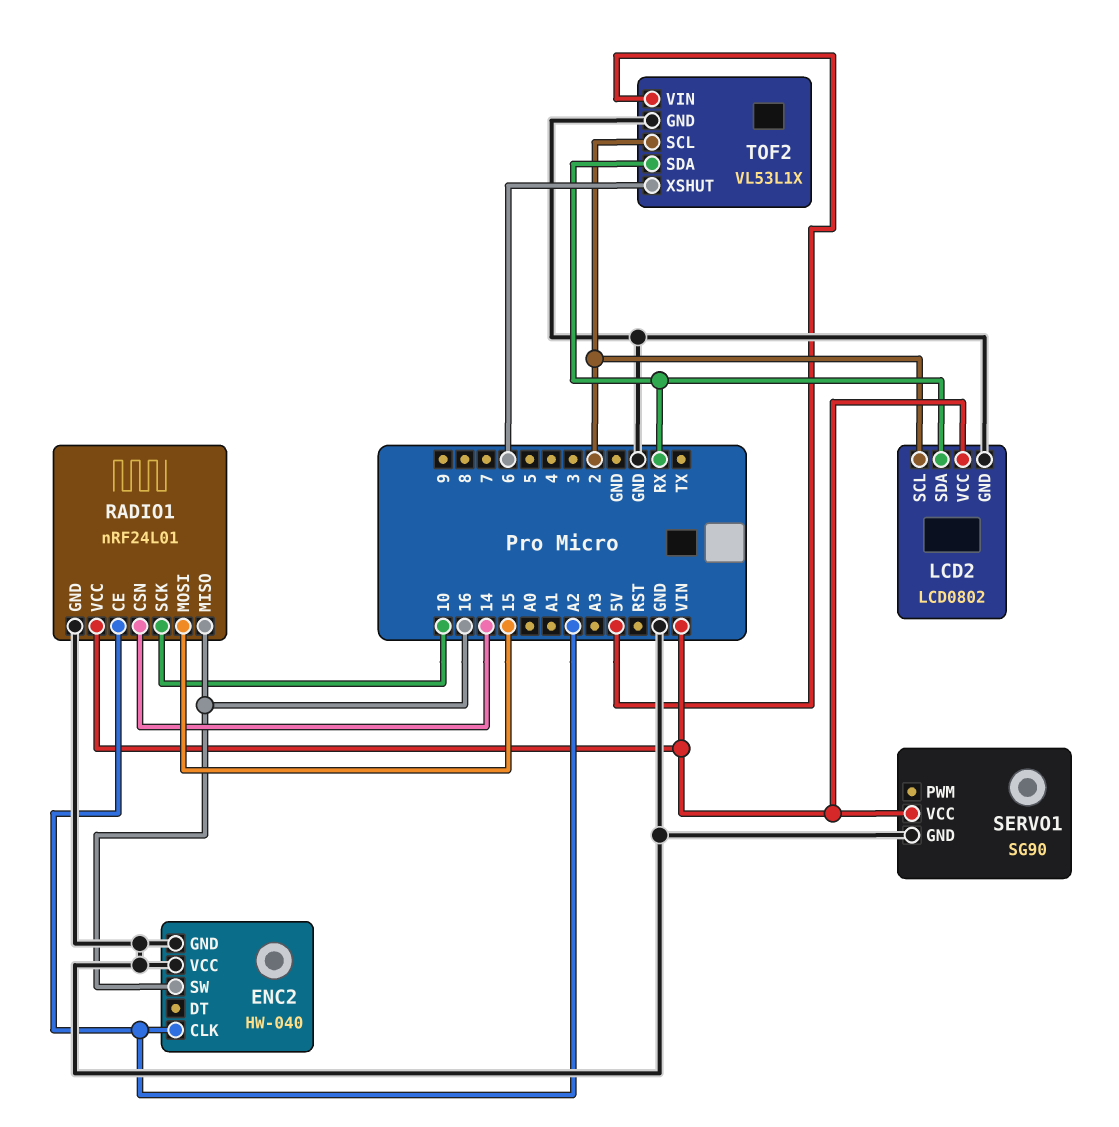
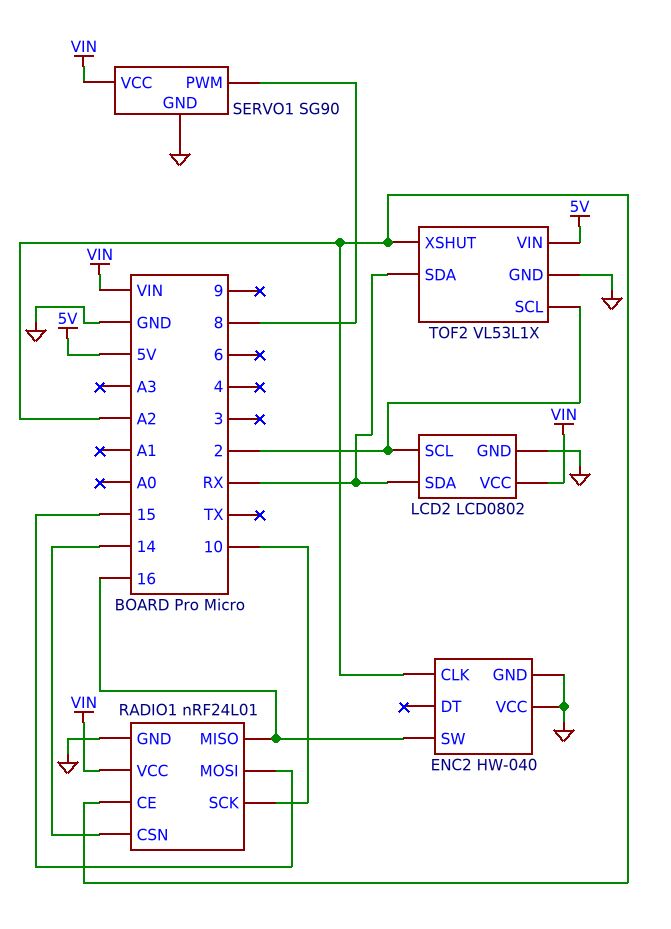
SERVO1 pin PWM: none -> 8
TOF2 pin XSHUT: 6 -> A2

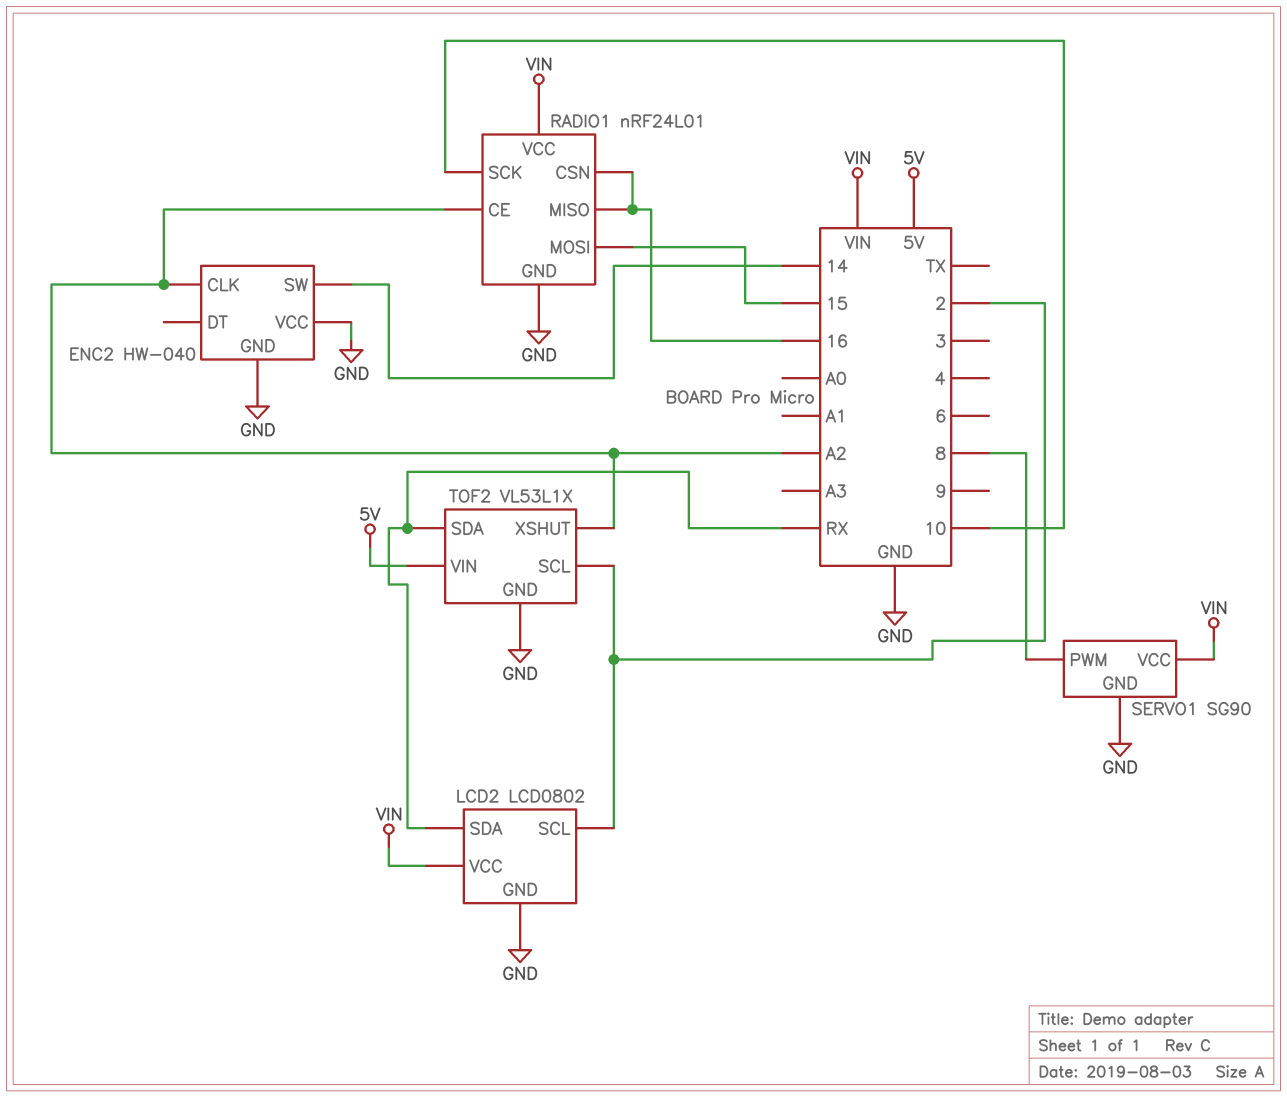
ENC2 pin SW: 16 -> 14
RADIO1 pin CSN: 14 -> 16

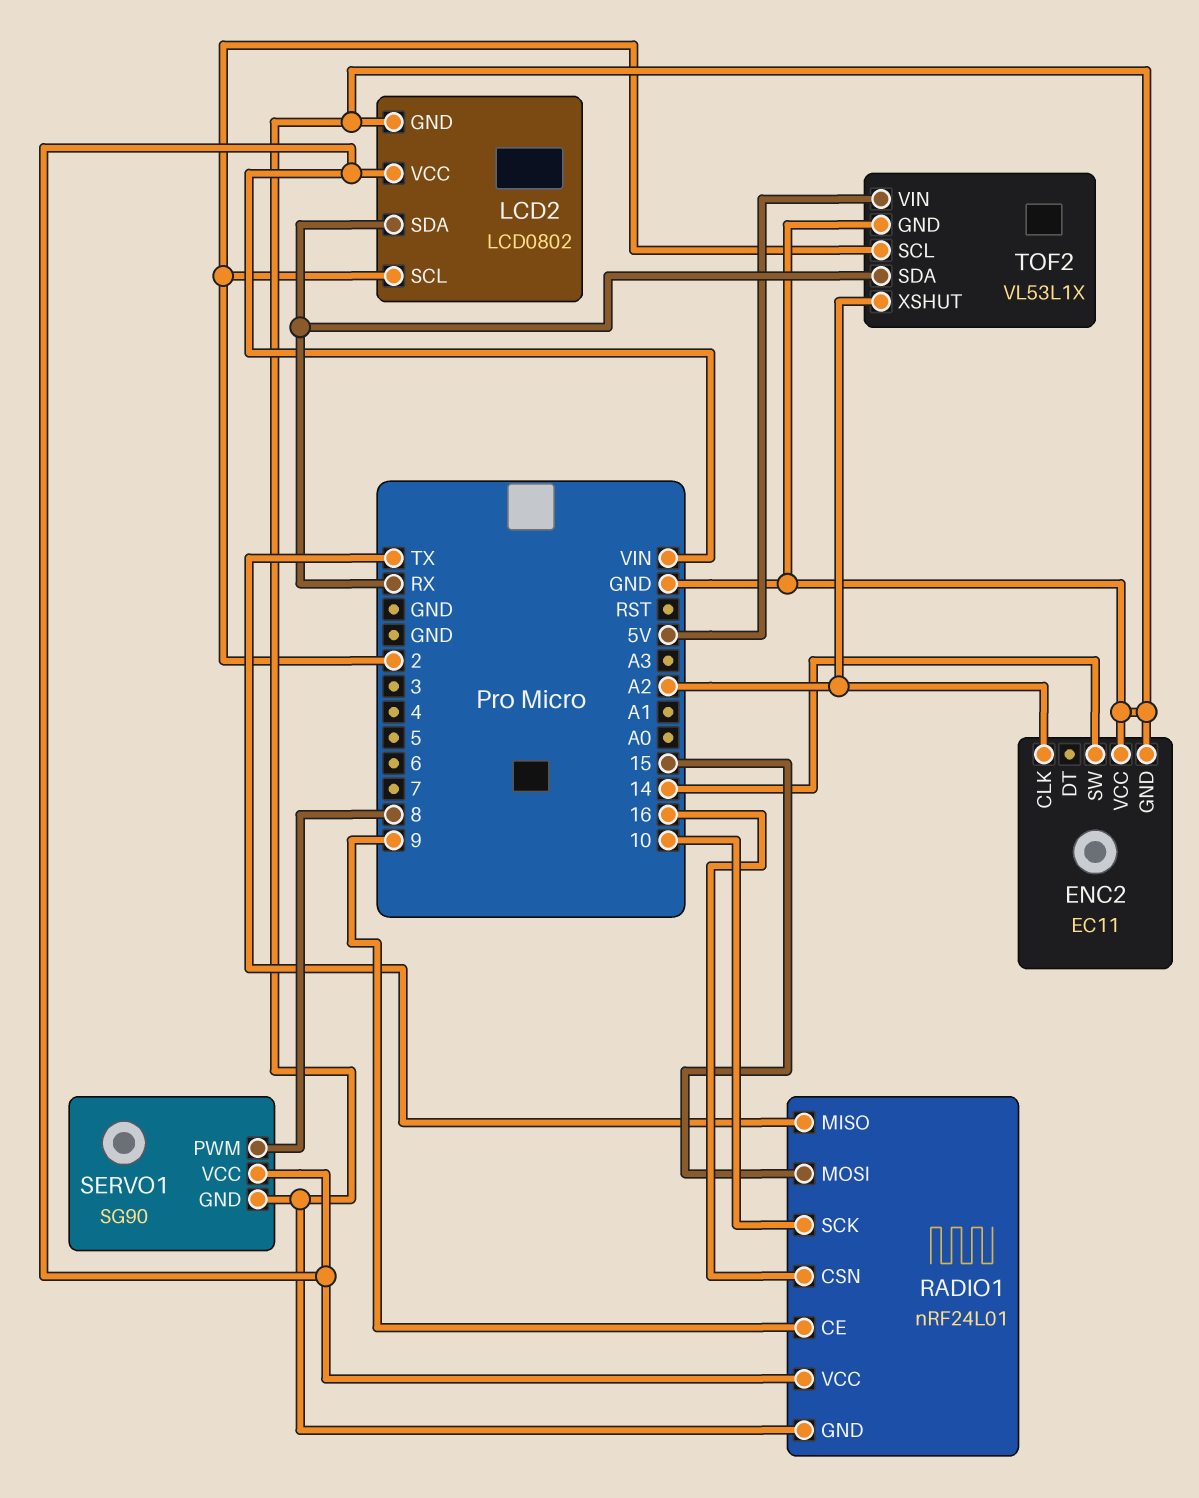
ENC2: HW-040 -> EC11
RADIO1 pin CE: A2 -> 9
RADIO1 pin MISO: 16 -> TX

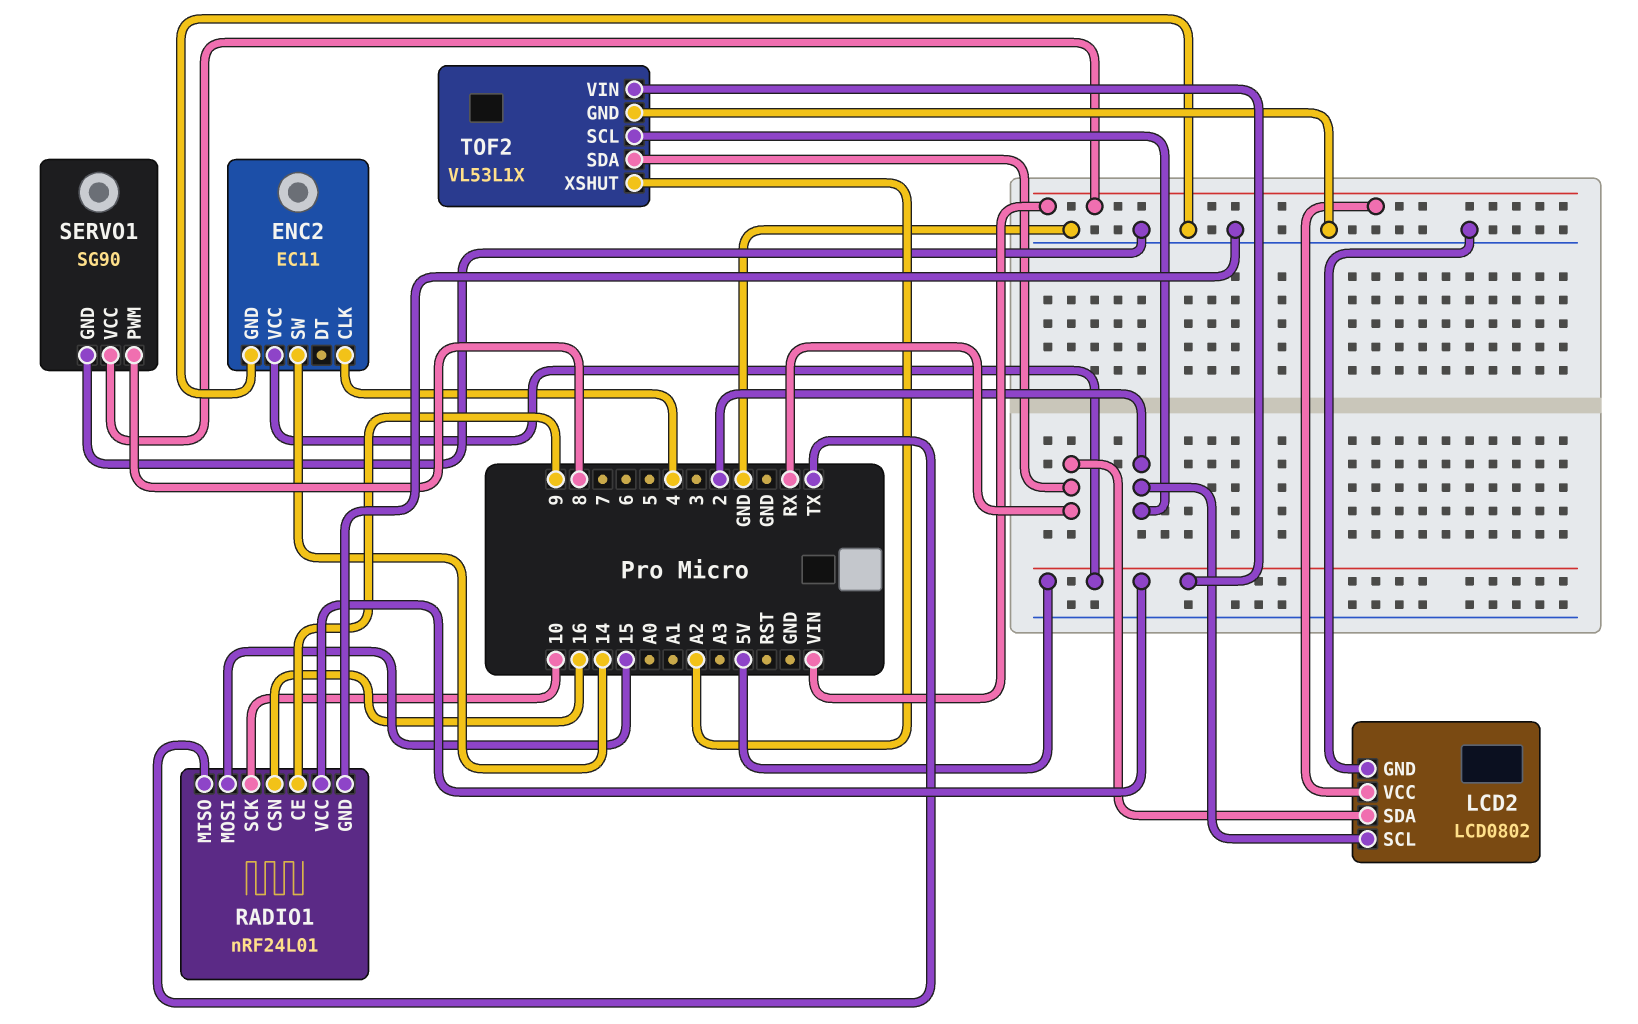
ENC2 pin CLK: A2 -> 4
ENC2 pin VCC: GND -> 5V
RADIO1 pin VCC: VIN -> 5V

